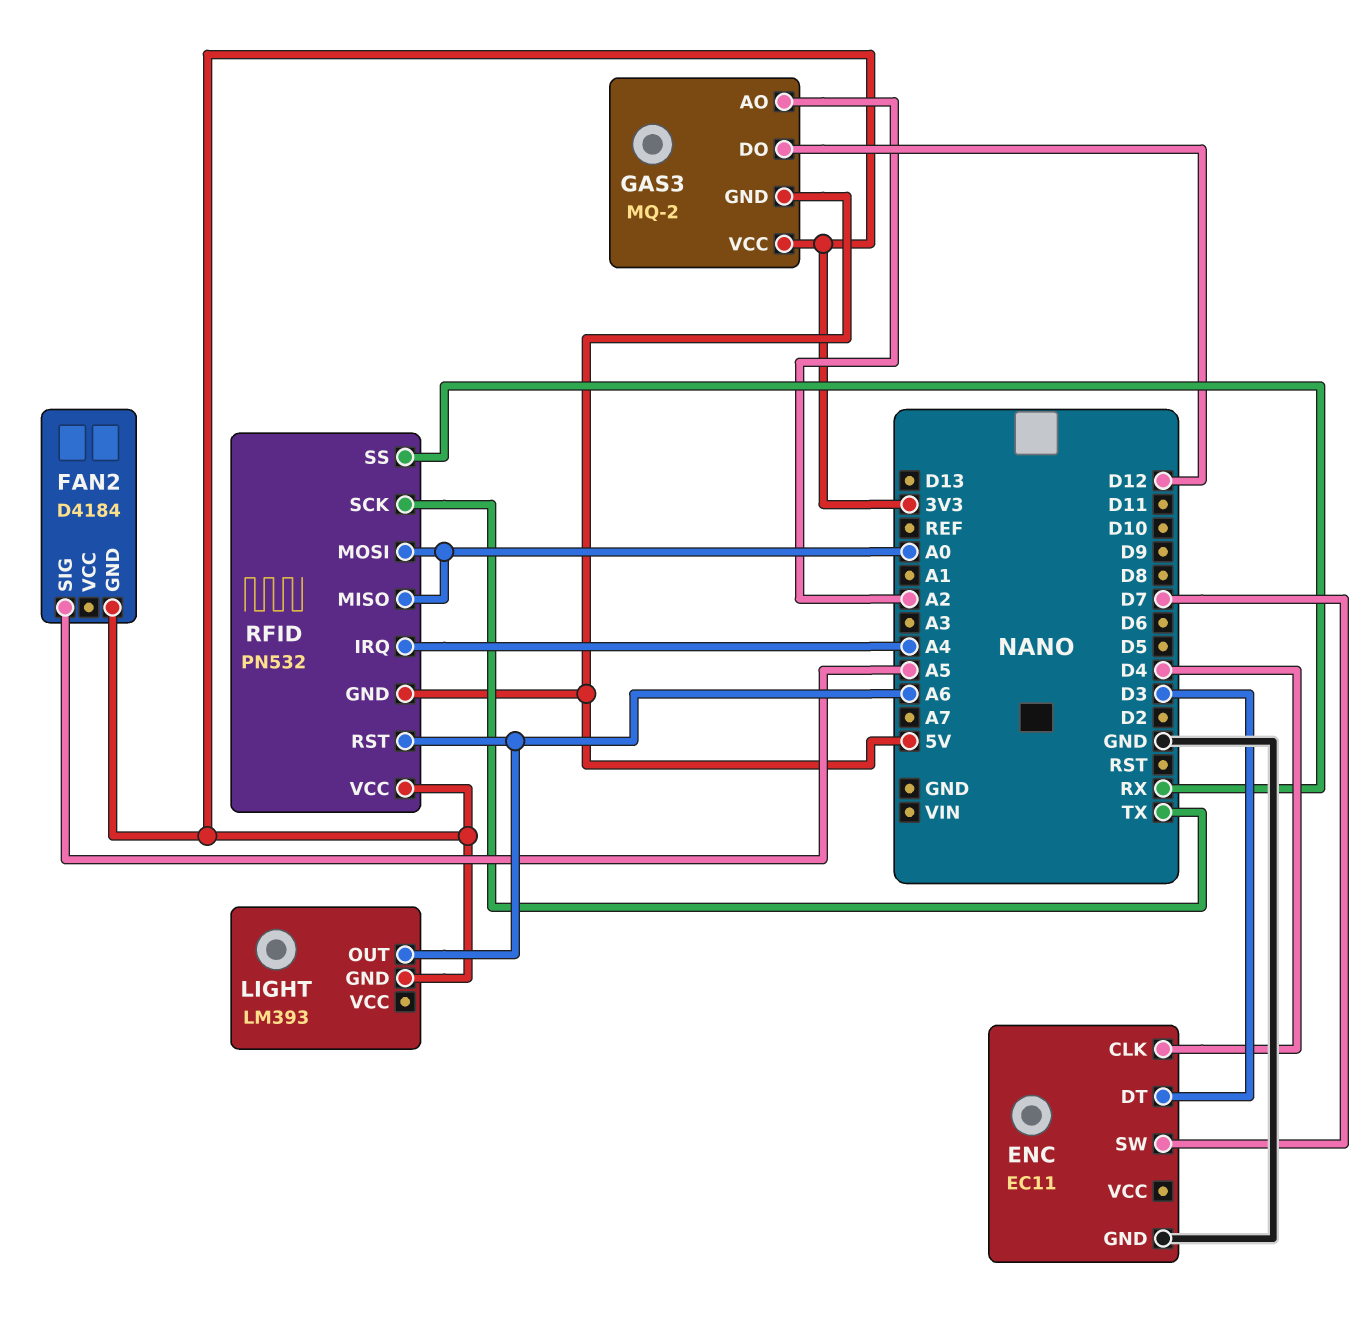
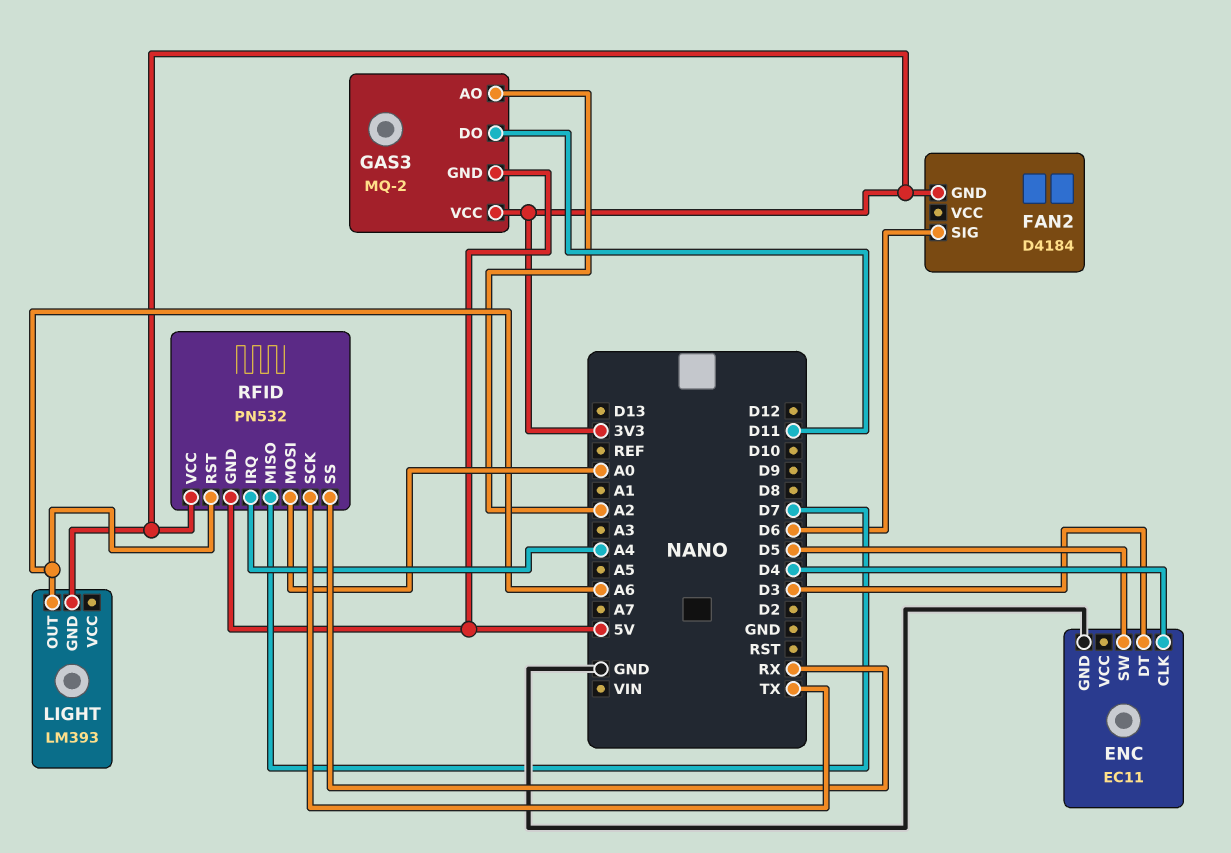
ENC pin SW: D7 -> D5
FAN2 pin SIG: A5 -> D6
GAS3 pin DO: D12 -> D11
RFID pin MISO: A0 -> D7

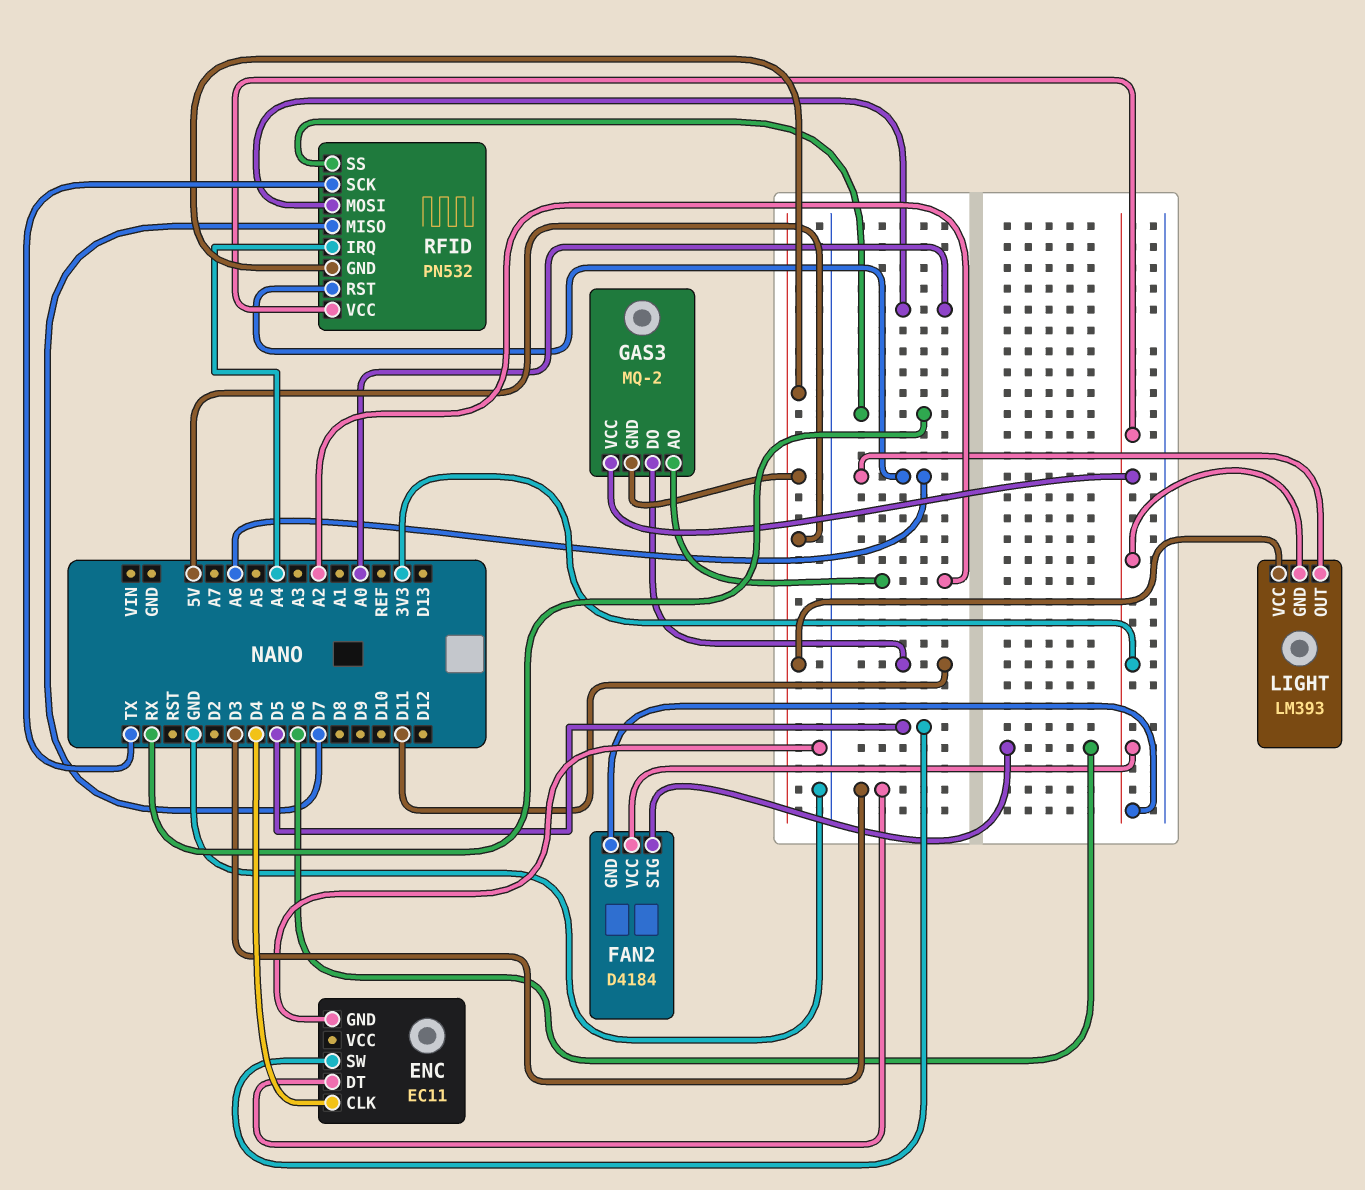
FAN2 pin VCC: none -> 3V3
LIGHT pin VCC: none -> 5V

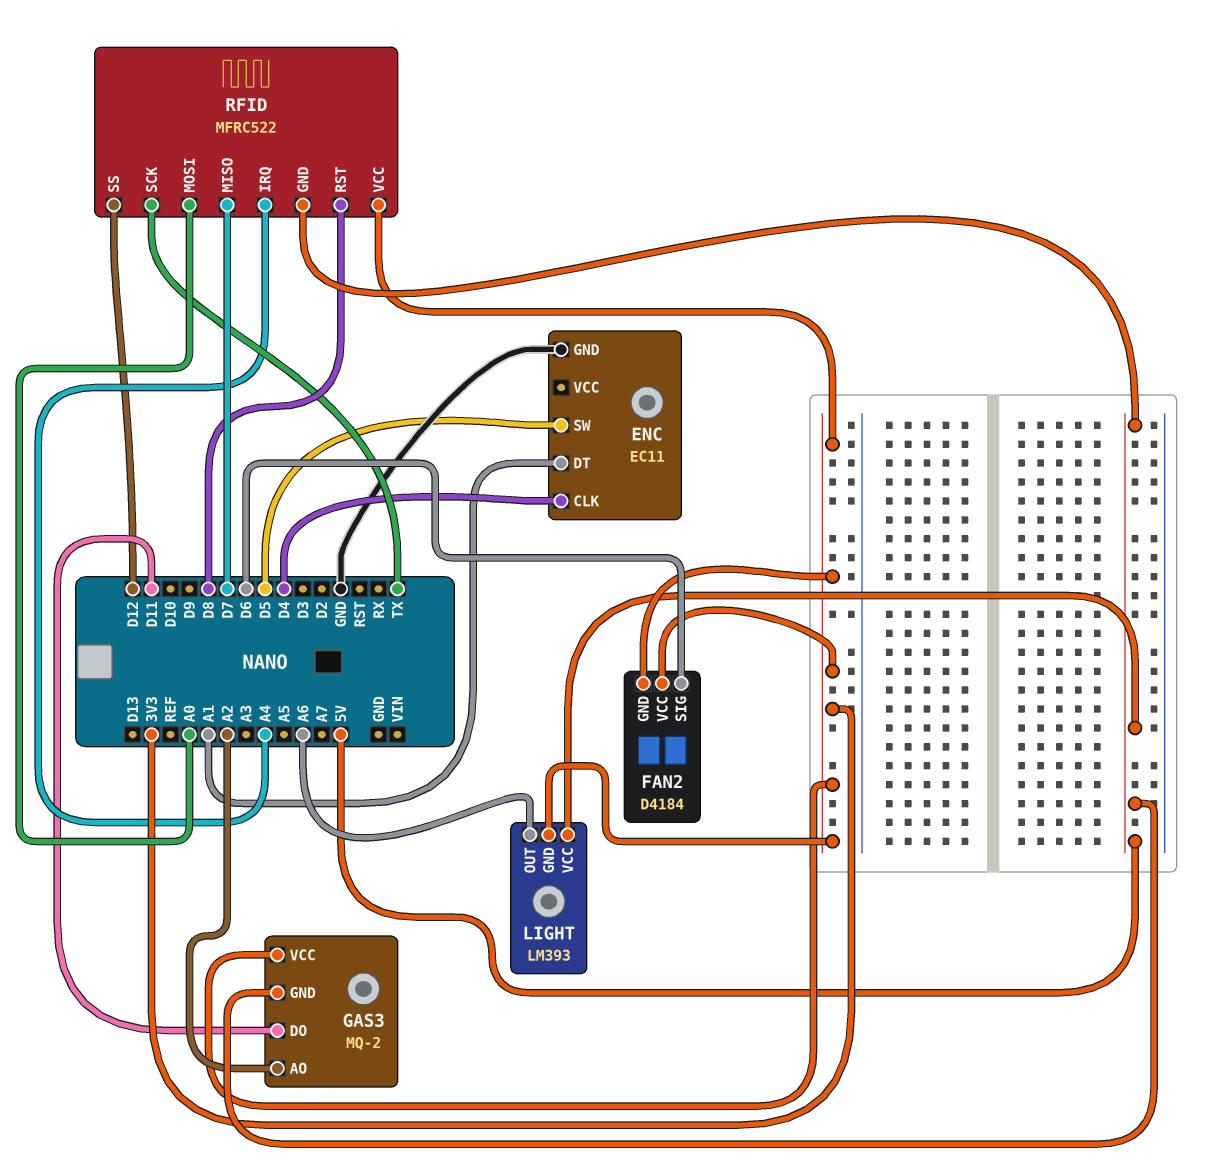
ENC pin DT: D3 -> A1
RFID: PN532 -> MFRC522
RFID pin RST: A6 -> D8
RFID pin SS: RX -> D12

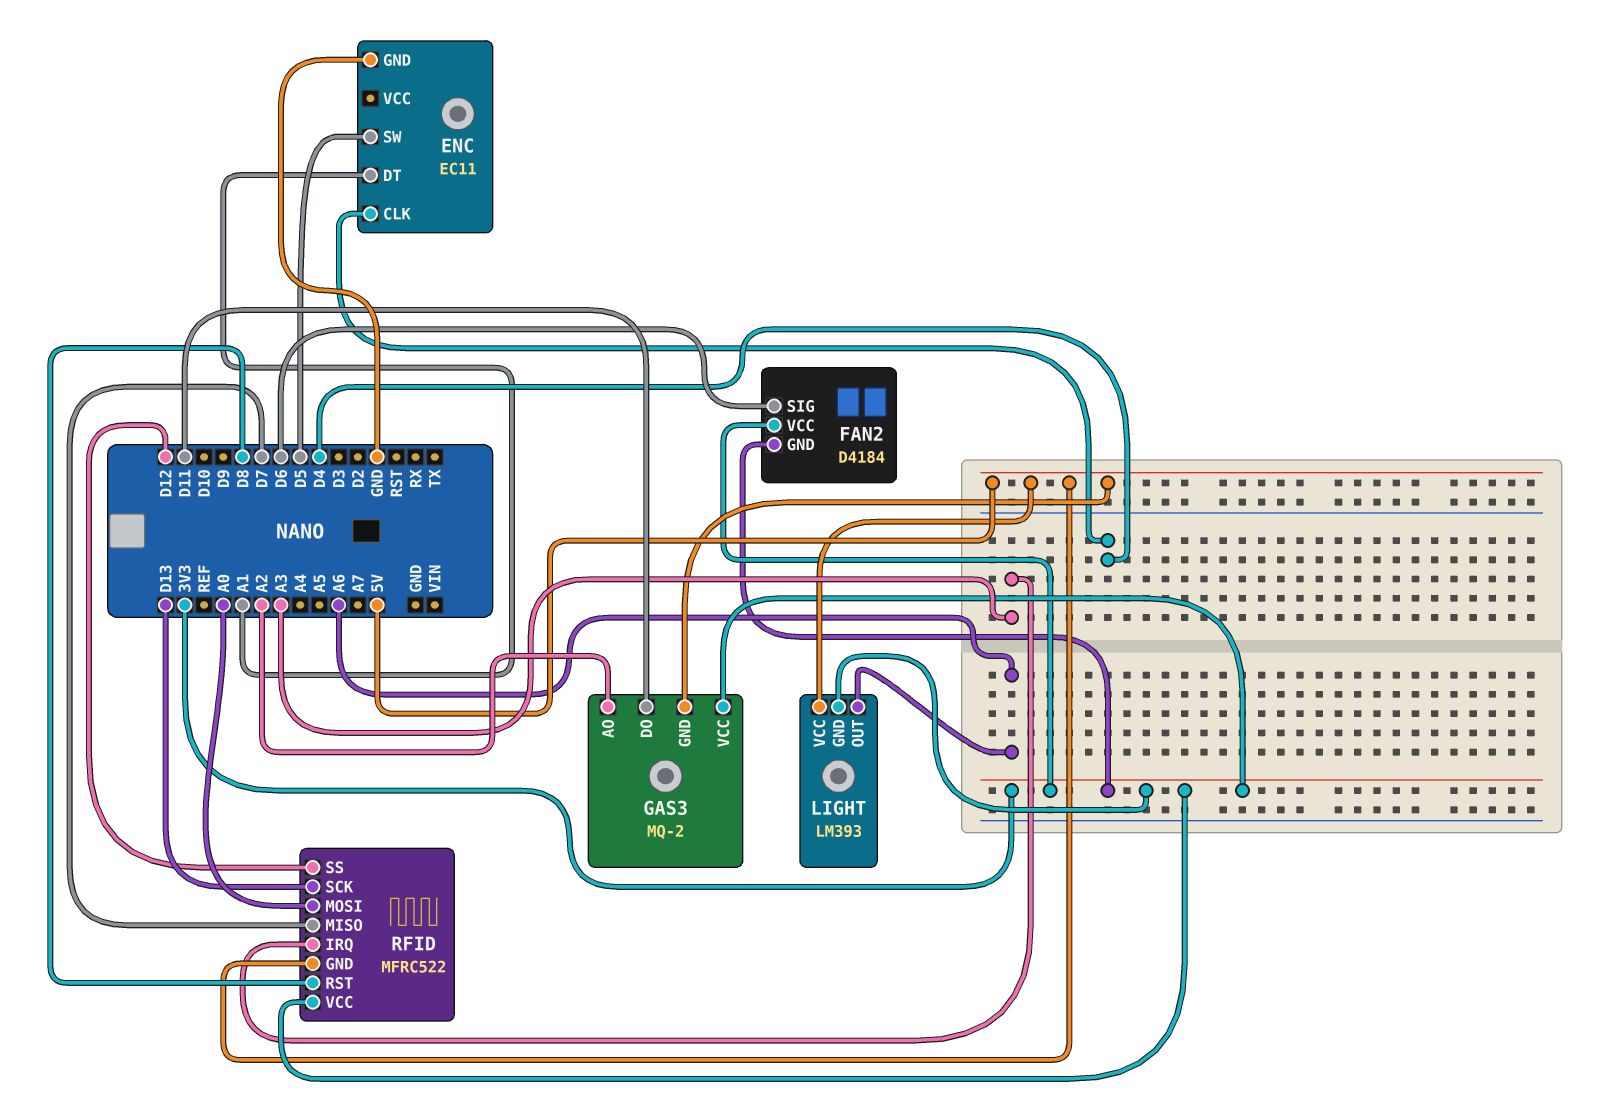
RFID pin IRQ: A4 -> A3
RFID pin SCK: TX -> D13

